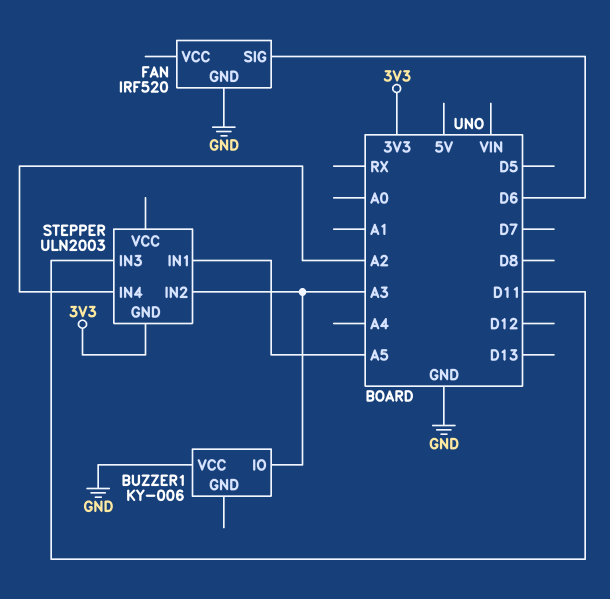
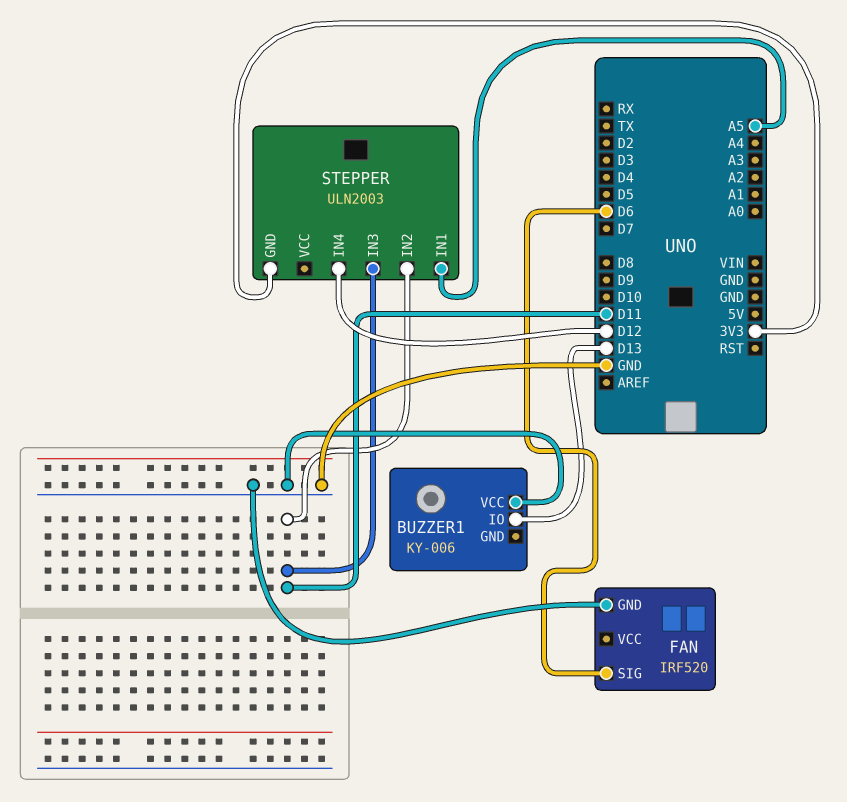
BUZZER1 pin IO: A3 -> D13
STEPPER pin IN2: A3 -> D11
STEPPER pin IN4: A2 -> D12

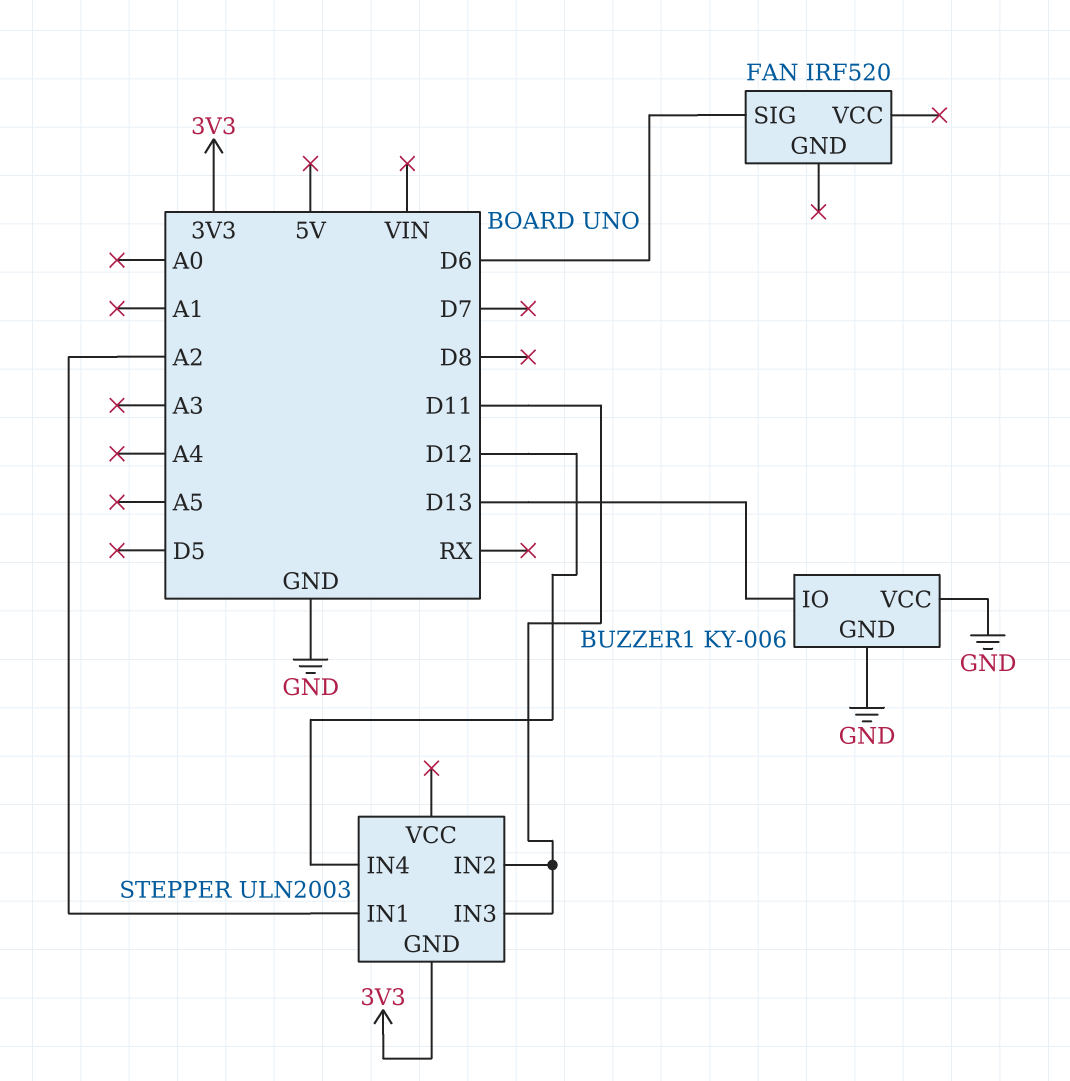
BUZZER1 pin GND: none -> GND
FAN pin GND: GND -> none
STEPPER pin IN1: A5 -> A2

